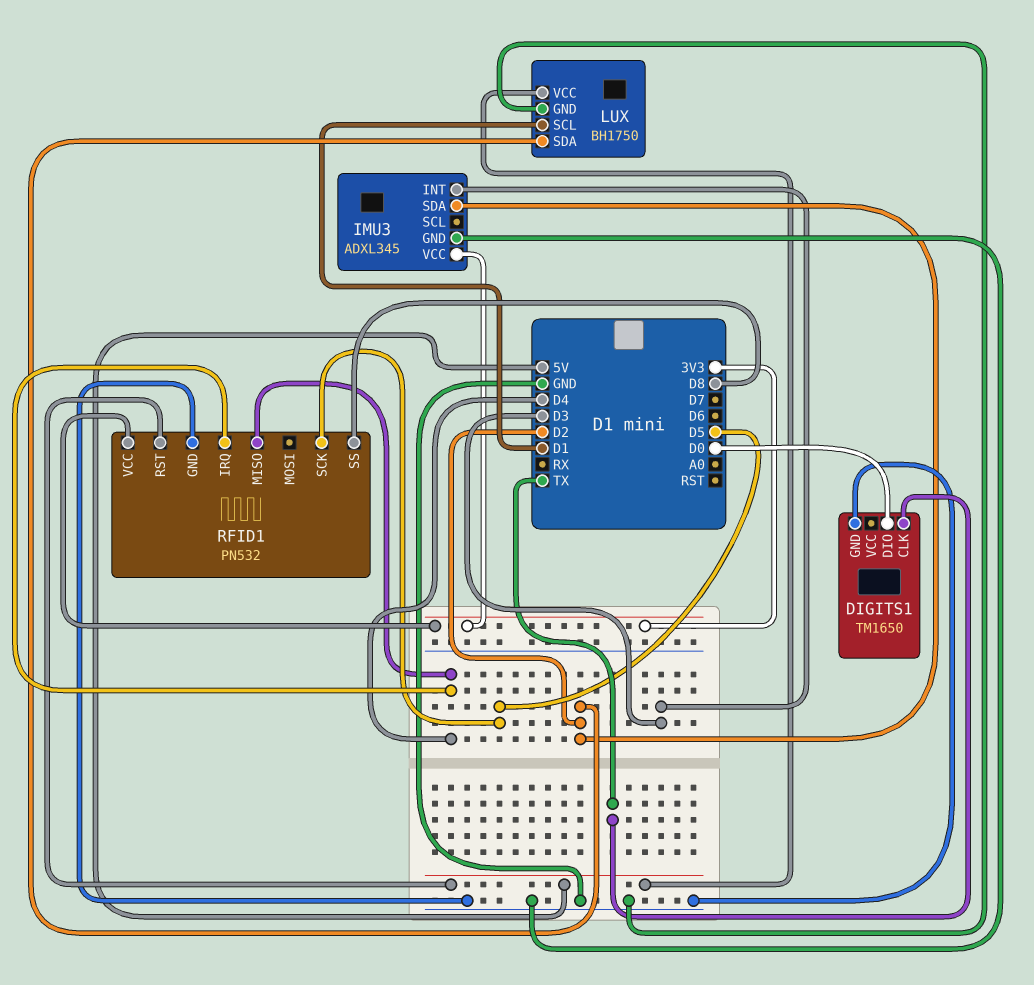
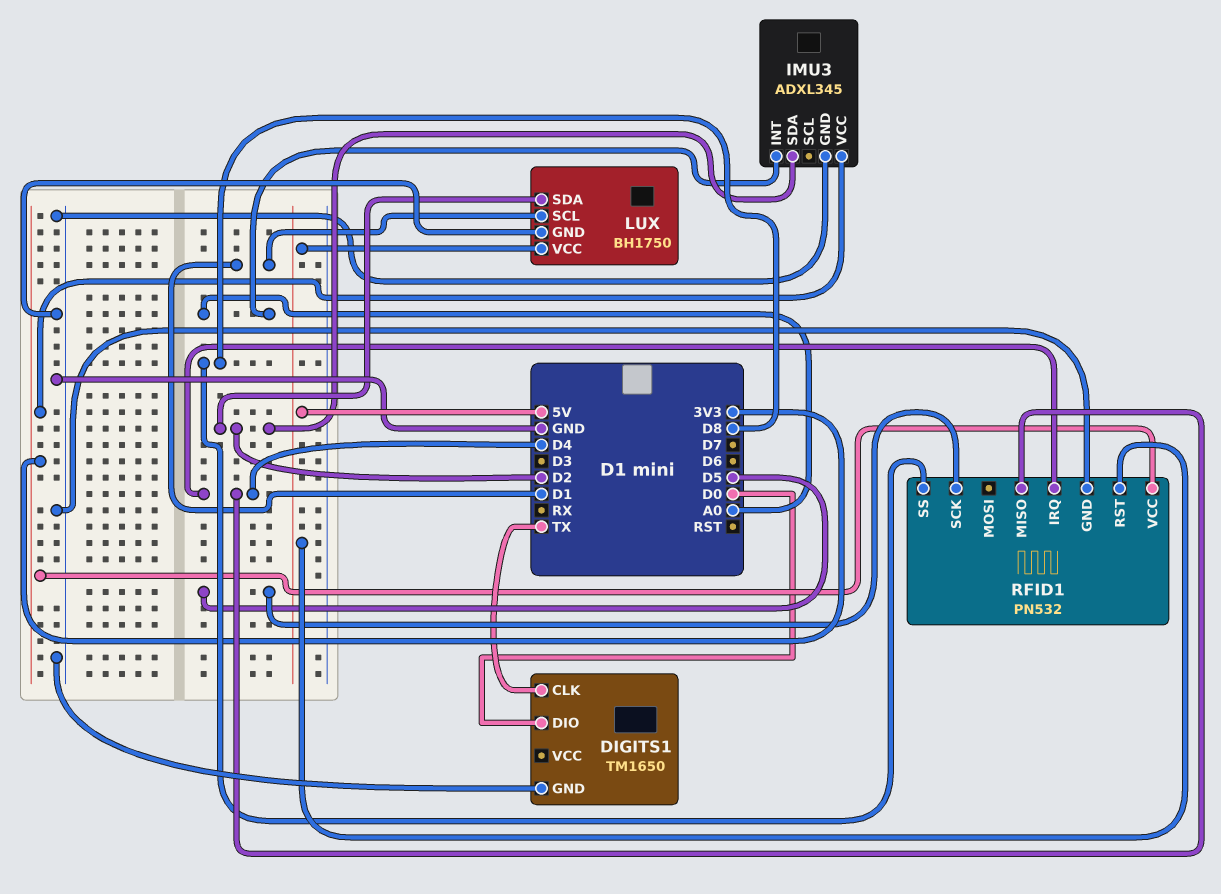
IMU3 pin INT: D3 -> A0

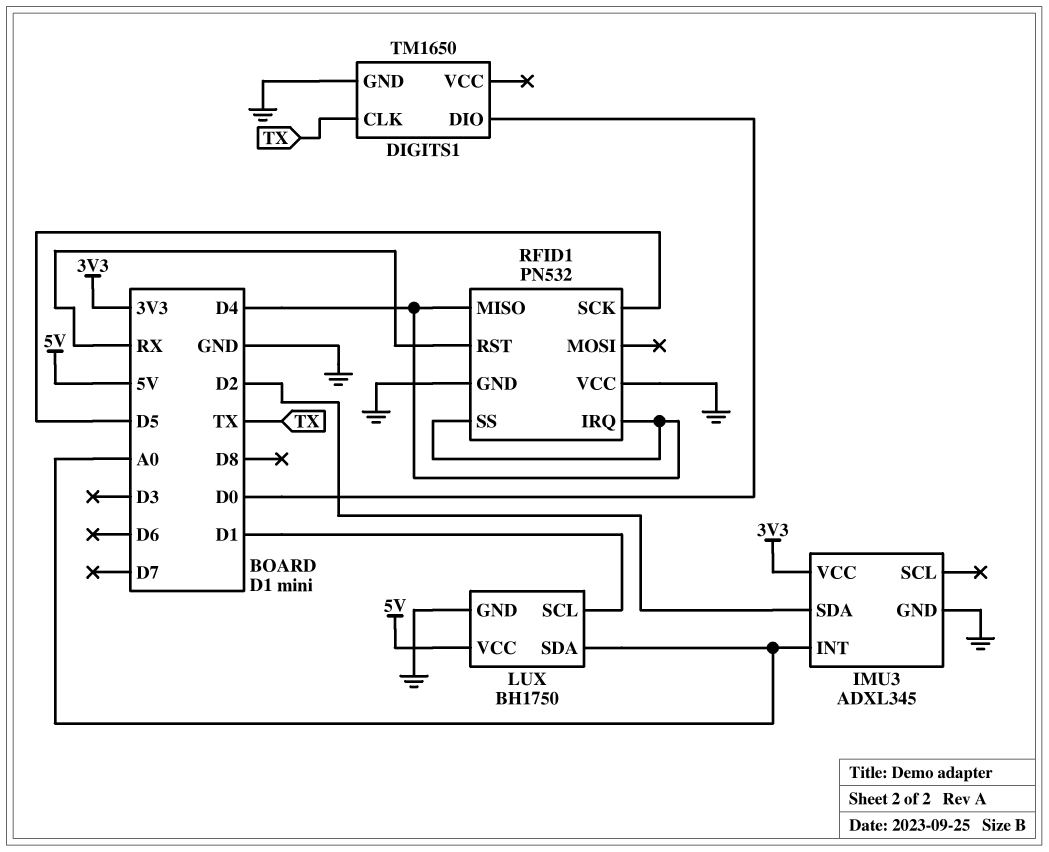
LUX pin SDA: D2 -> A0
RFID1 pin RST: 5V -> RX
RFID1 pin SS: D8 -> D4
RFID1 pin VCC: 3V3 -> GND

